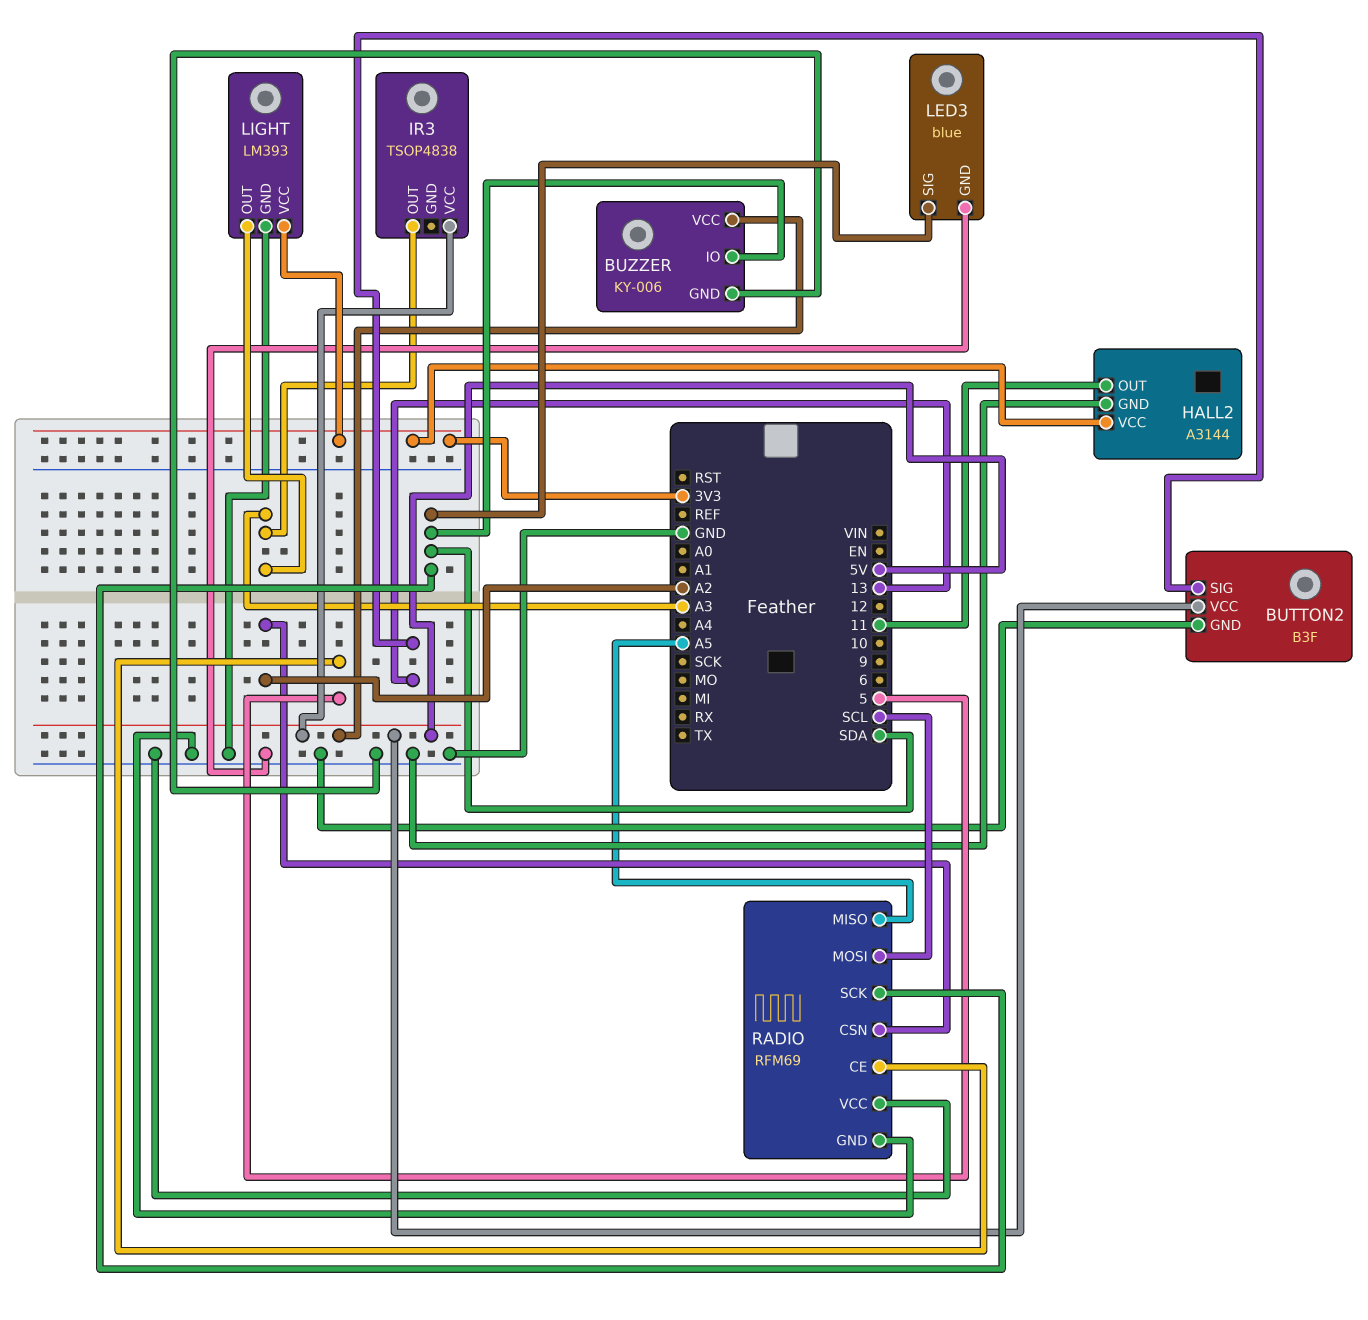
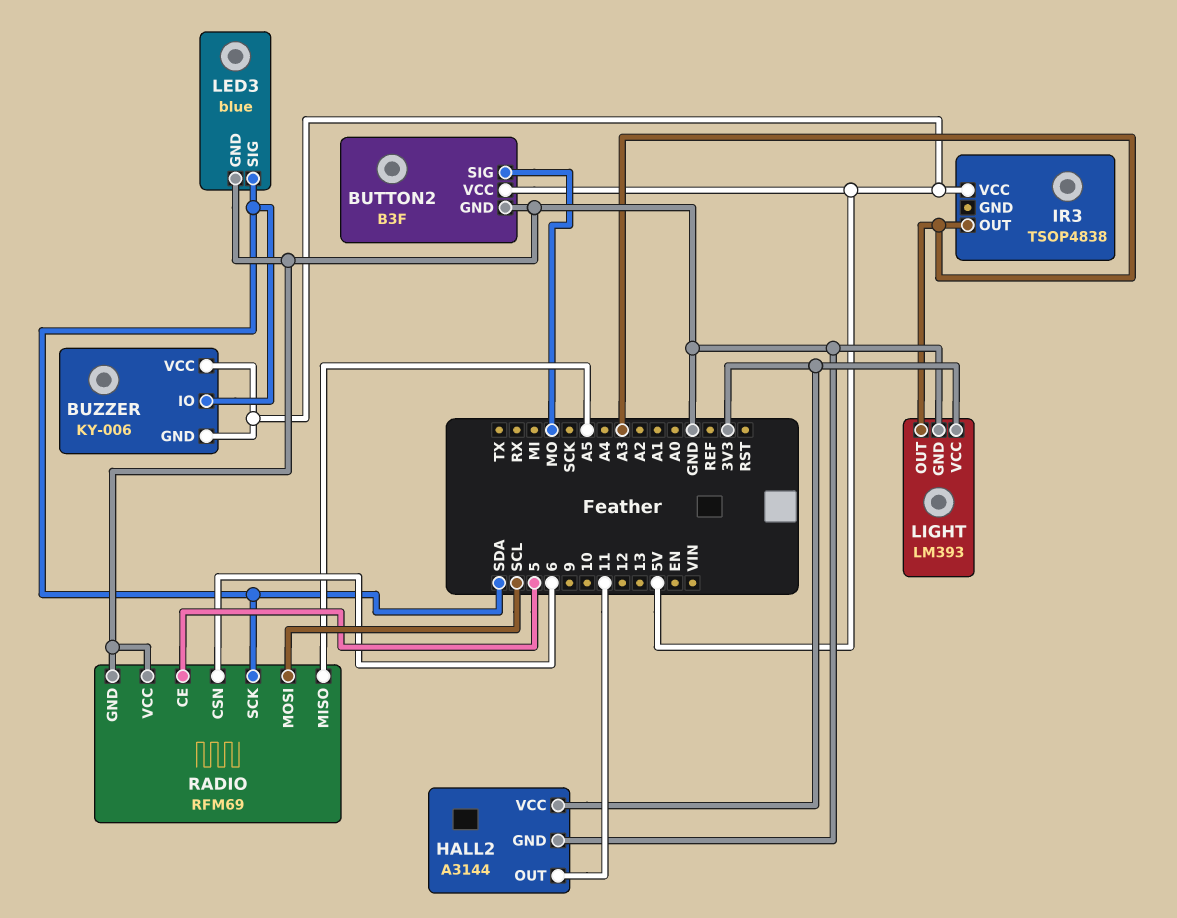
BUTTON2 pin SIG: 13 -> MO
BUZZER pin GND: GND -> 5V
RADIO pin CSN: A2 -> 6

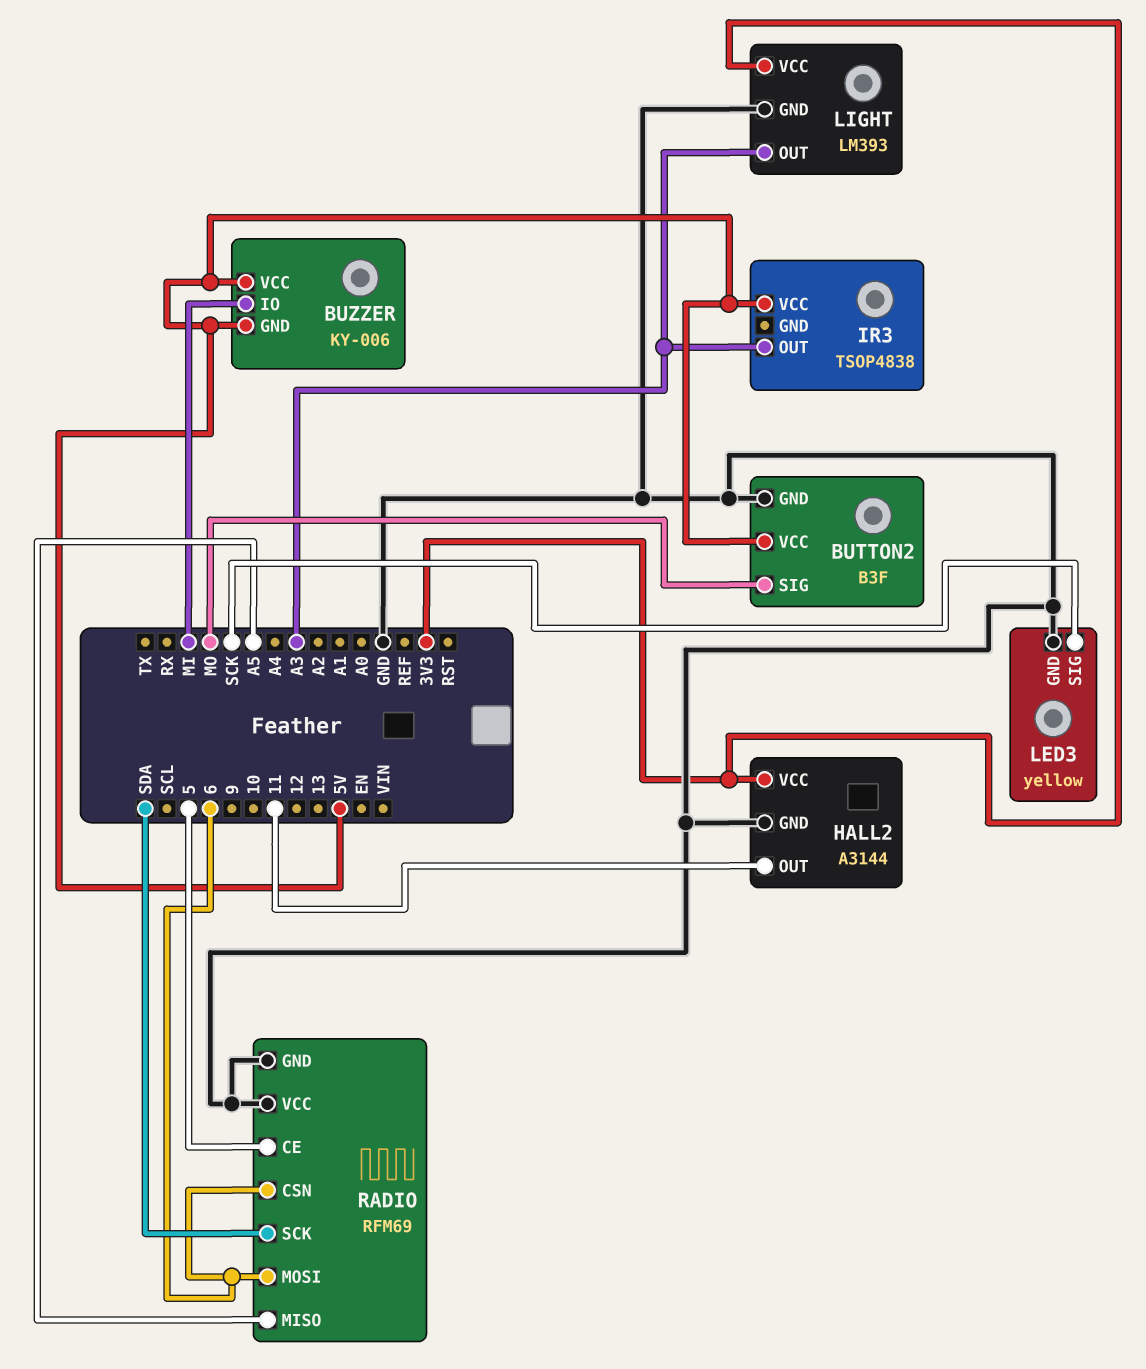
BUZZER pin IO: SDA -> MI
LED3: blue -> yellow
LED3 pin SIG: SDA -> SCK
RADIO pin MOSI: SCL -> 6

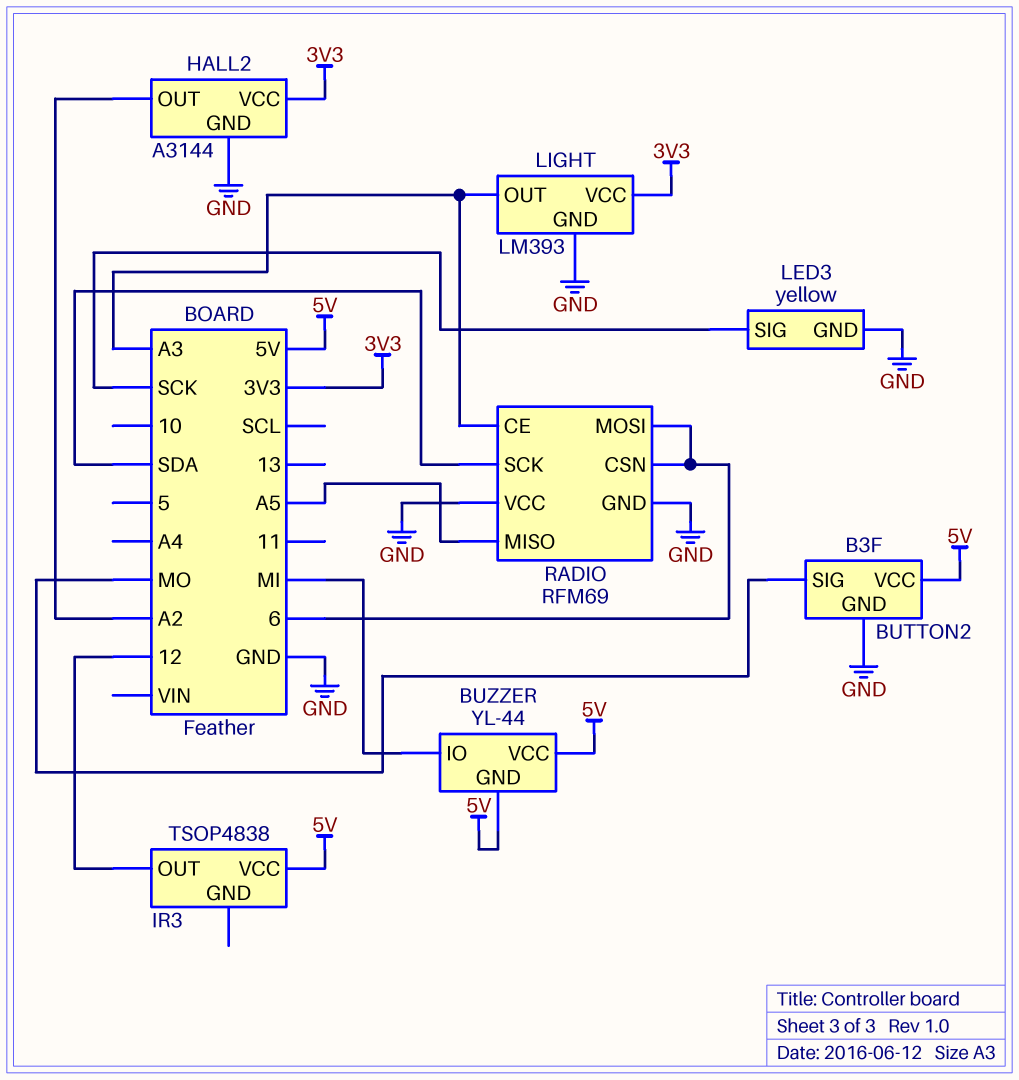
BUZZER: KY-006 -> YL-44
HALL2 pin OUT: 11 -> A2
IR3 pin OUT: A3 -> 12
RADIO pin CE: 5 -> A3

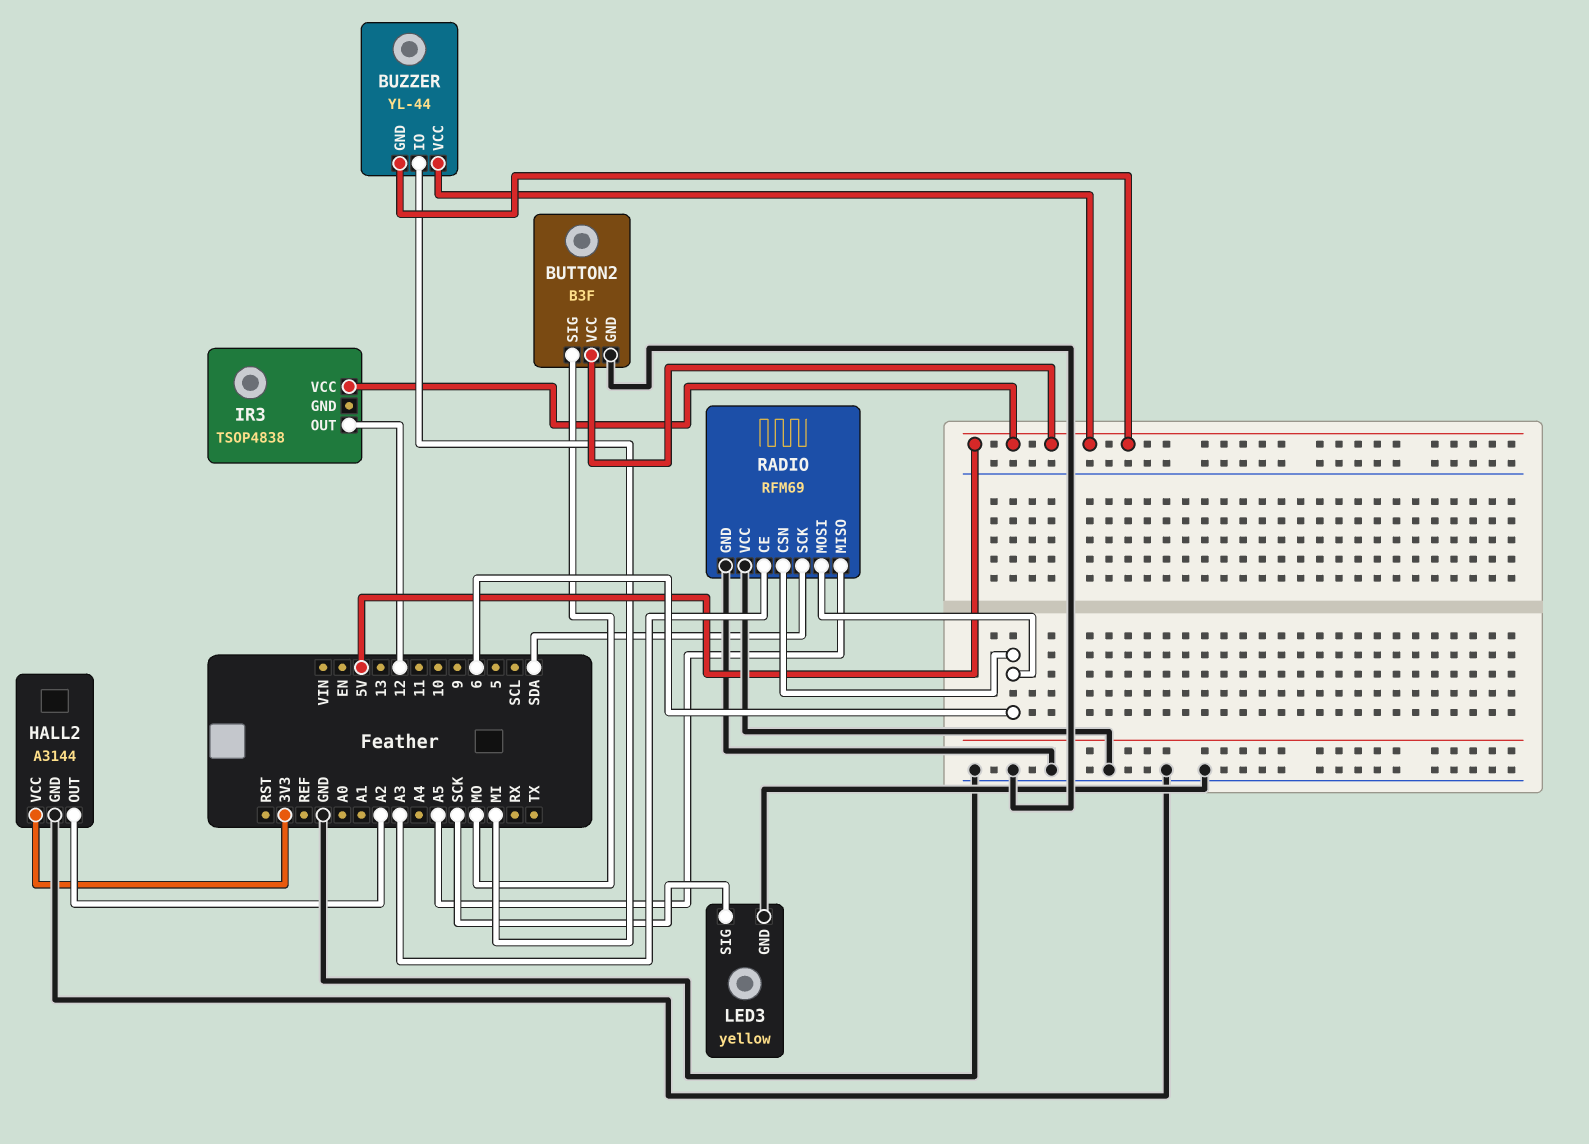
LIGHT: LM393 -> none
LIGHT pin GND: GND -> none
LIGHT pin OUT: A3 -> none
LIGHT pin VCC: 3V3 -> none

